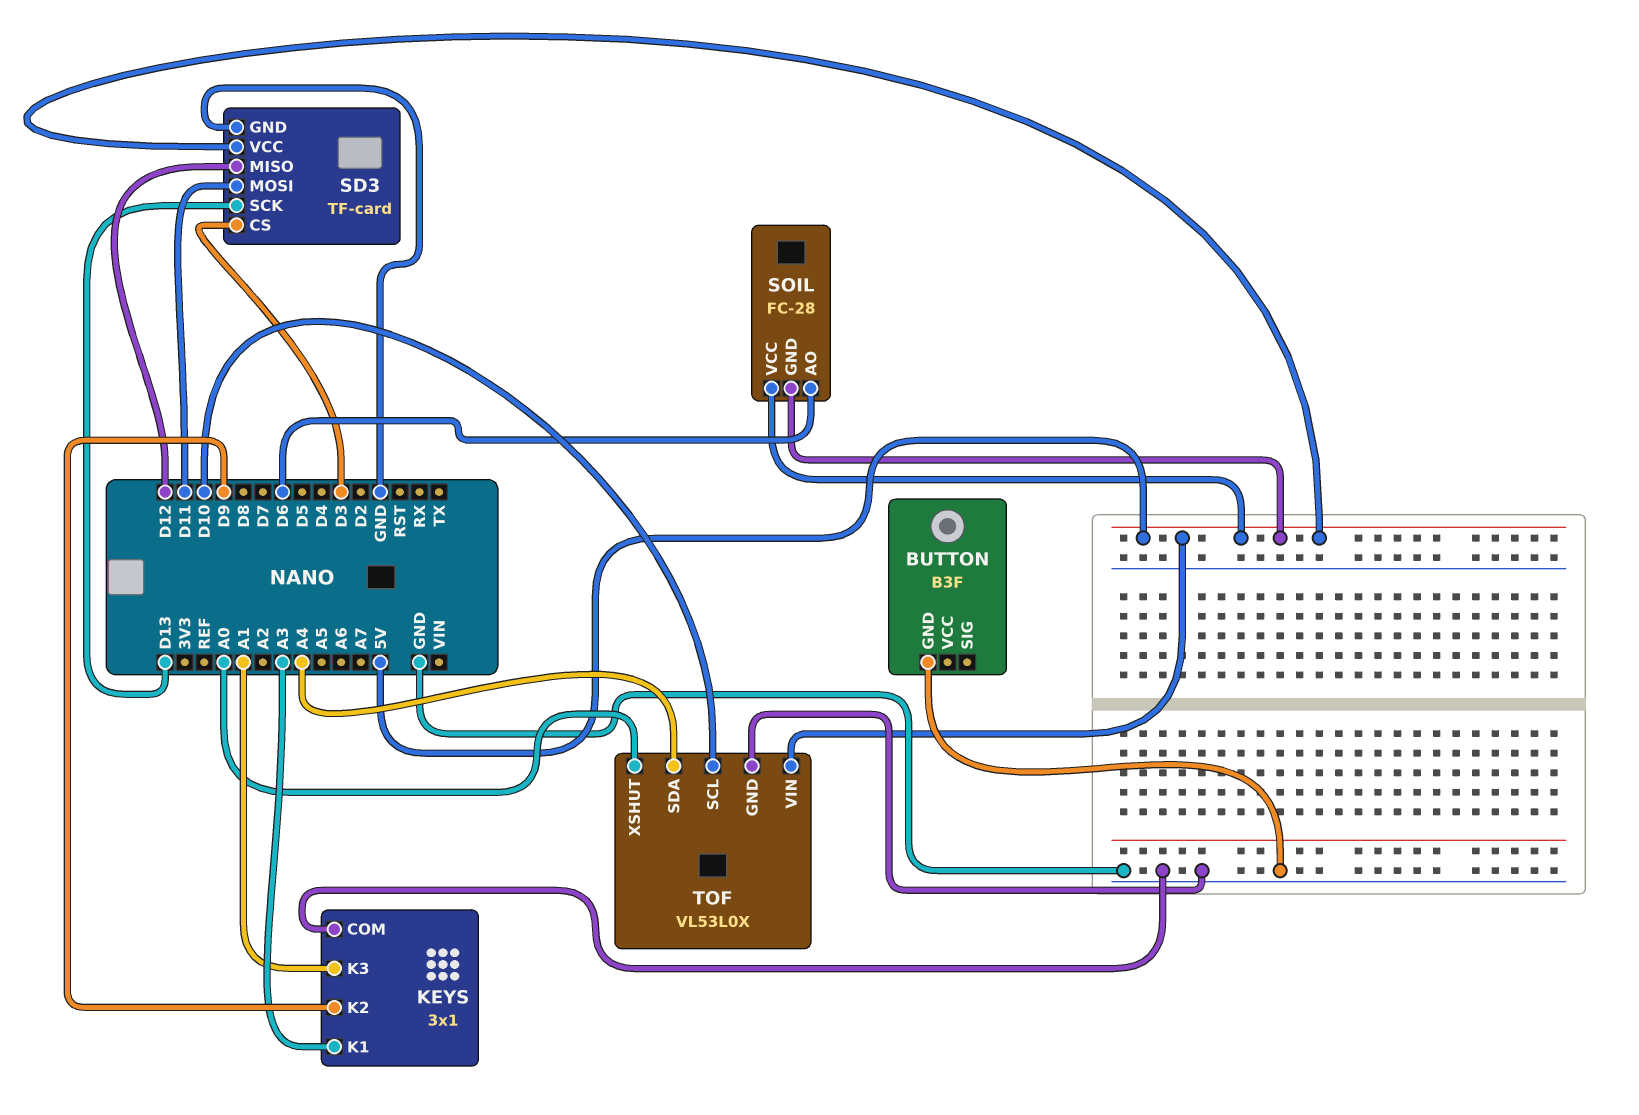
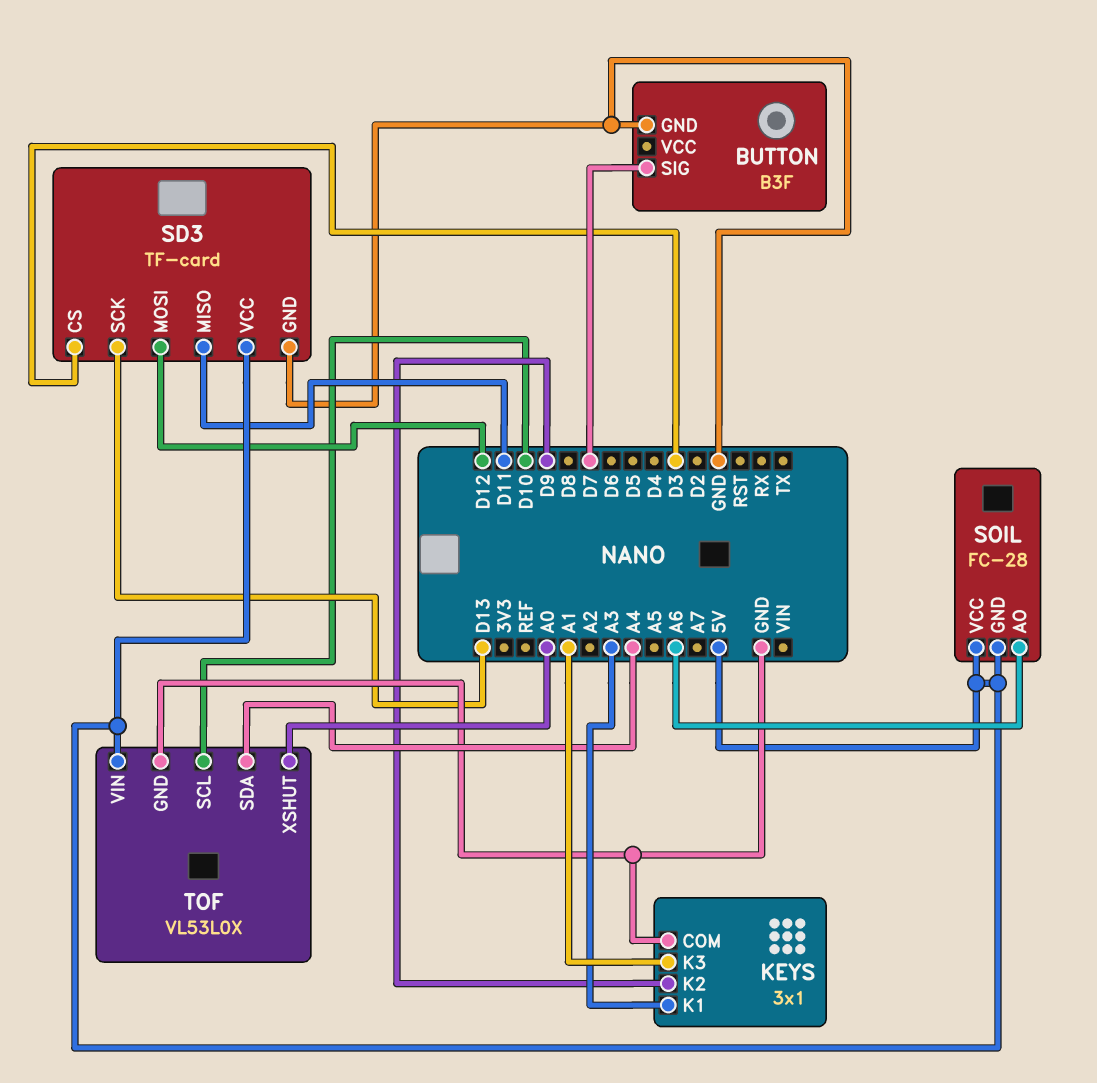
BUTTON pin SIG: none -> D7
SD3 pin MISO: D12 -> D11
SD3 pin MOSI: D11 -> D12
SOIL pin AO: D6 -> A6

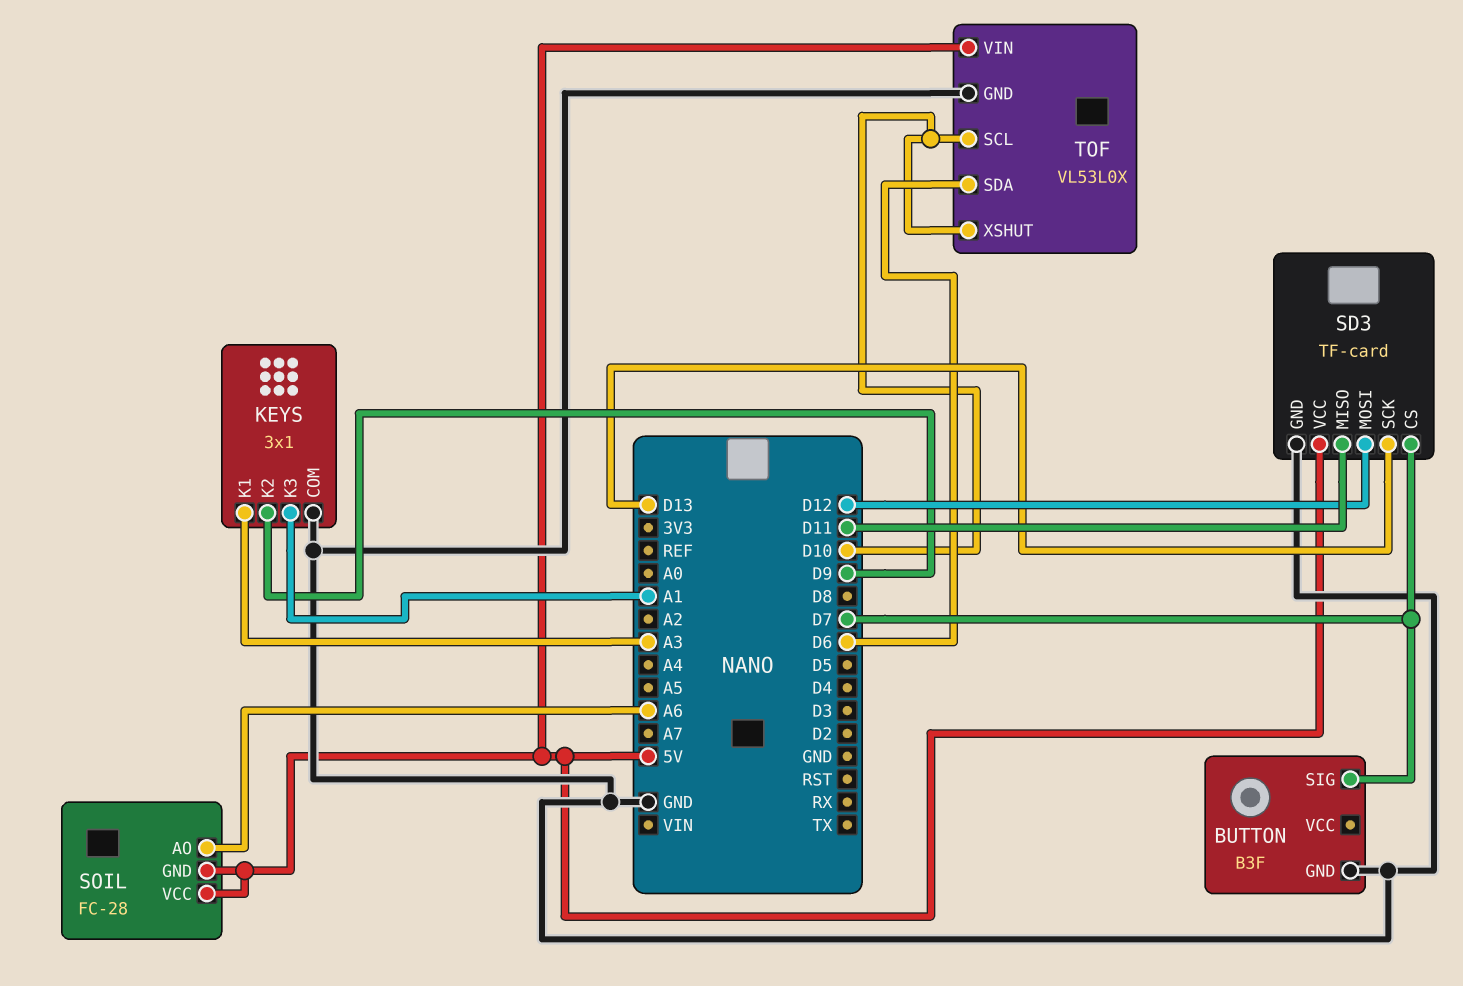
SD3 pin CS: D3 -> D7
TOF pin SDA: A4 -> D6
TOF pin XSHUT: A0 -> D10

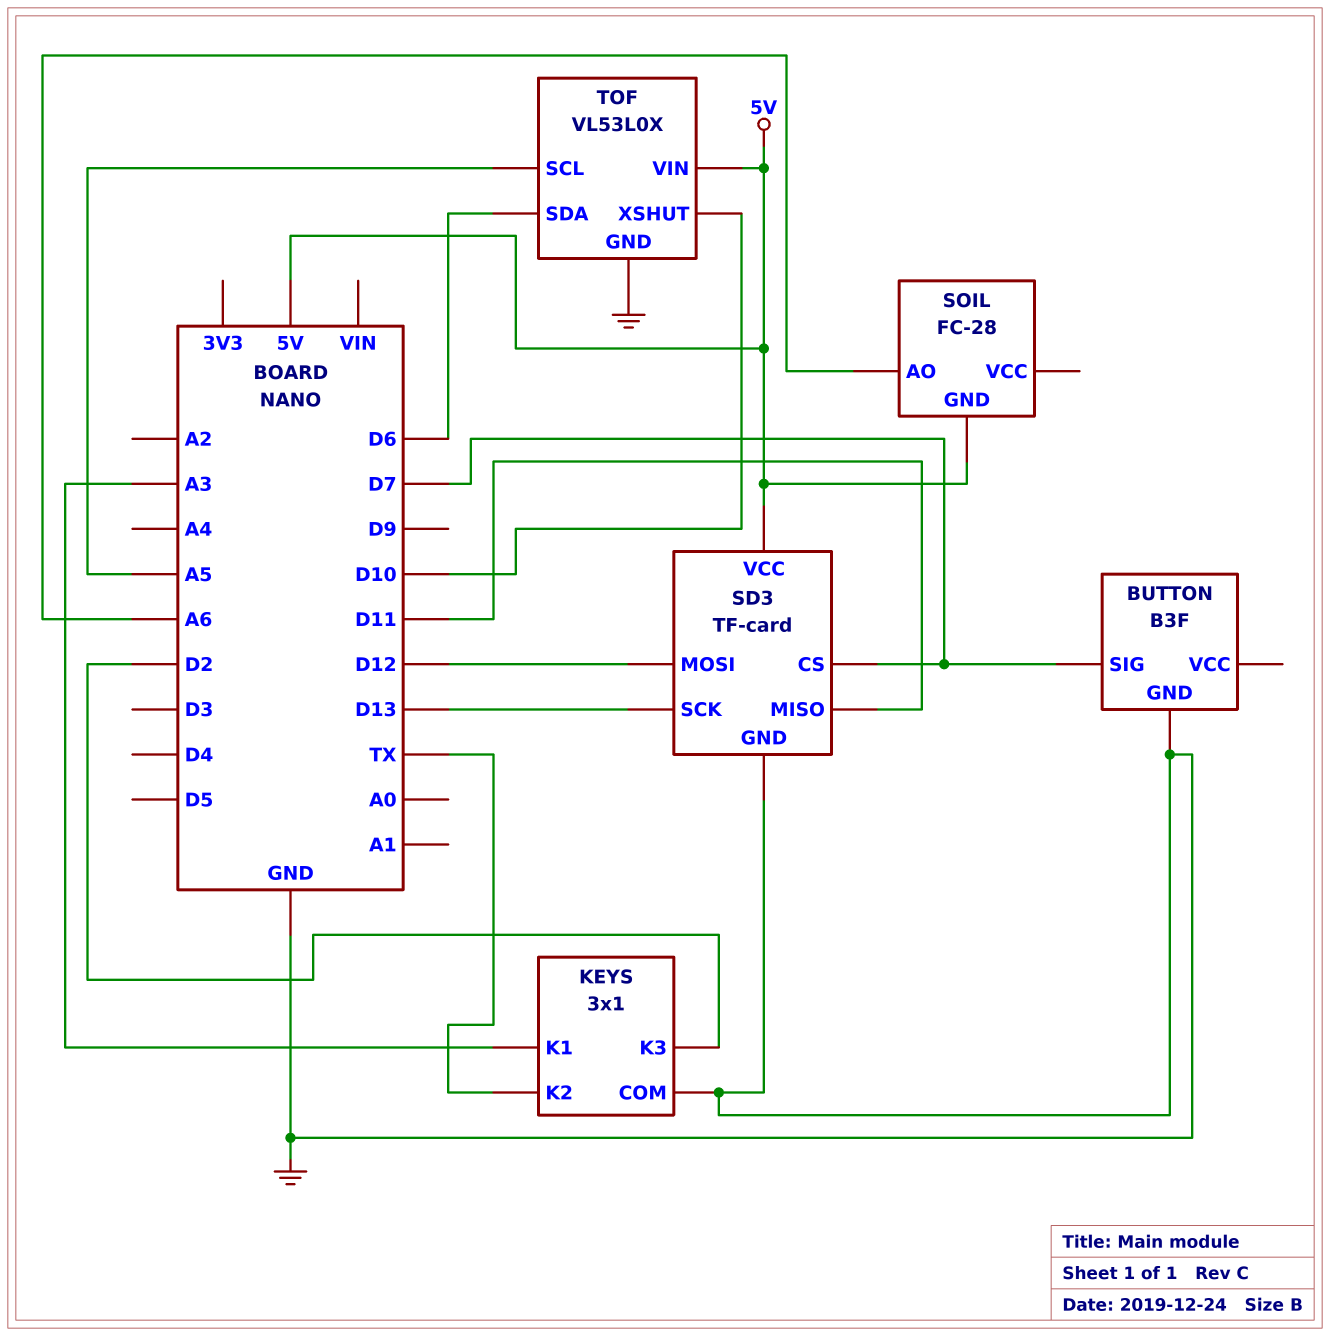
KEYS pin K2: D9 -> TX
KEYS pin K3: A1 -> D2
SOIL pin VCC: 5V -> none
TOF pin SCL: D10 -> A5

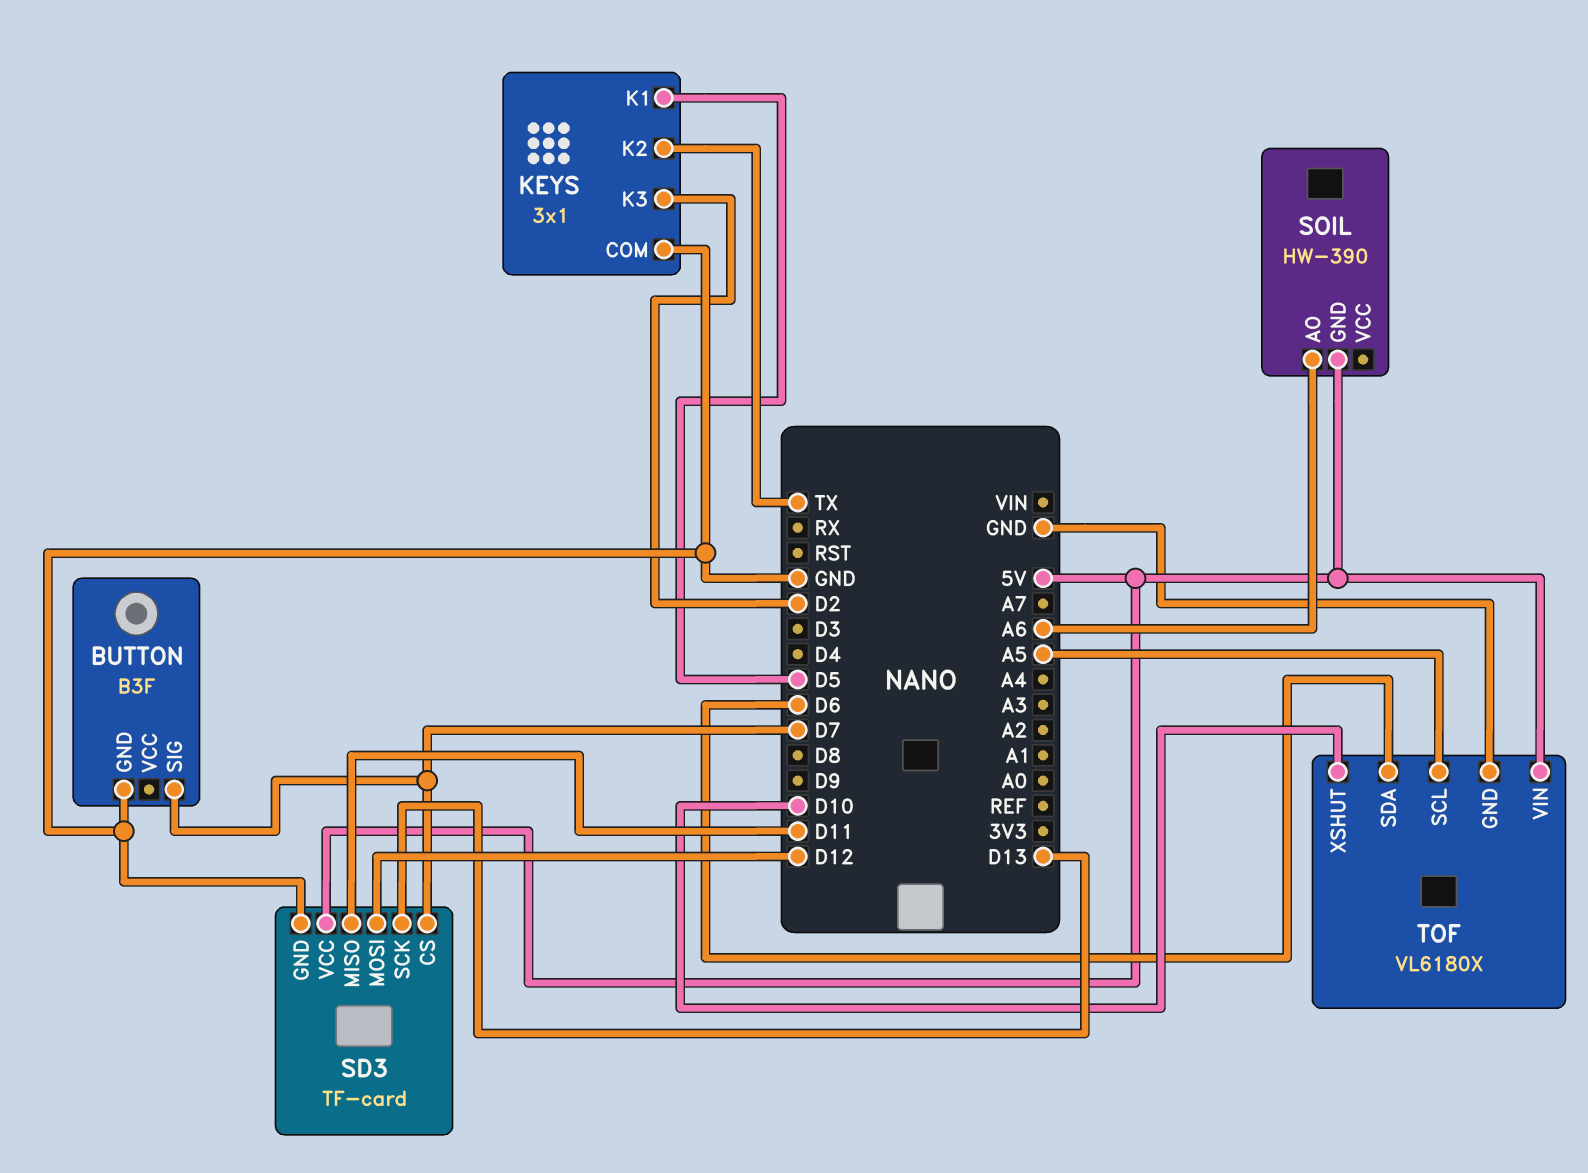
KEYS pin K1: A3 -> D5
SOIL: FC-28 -> HW-390
TOF: VL53L0X -> VL6180X

